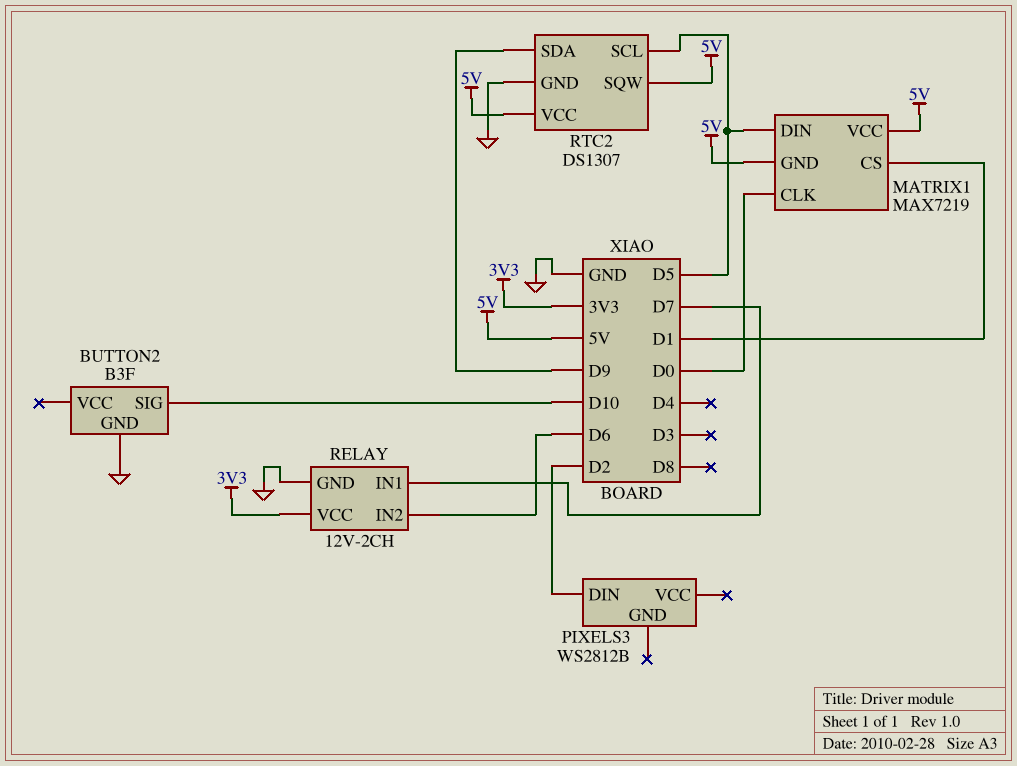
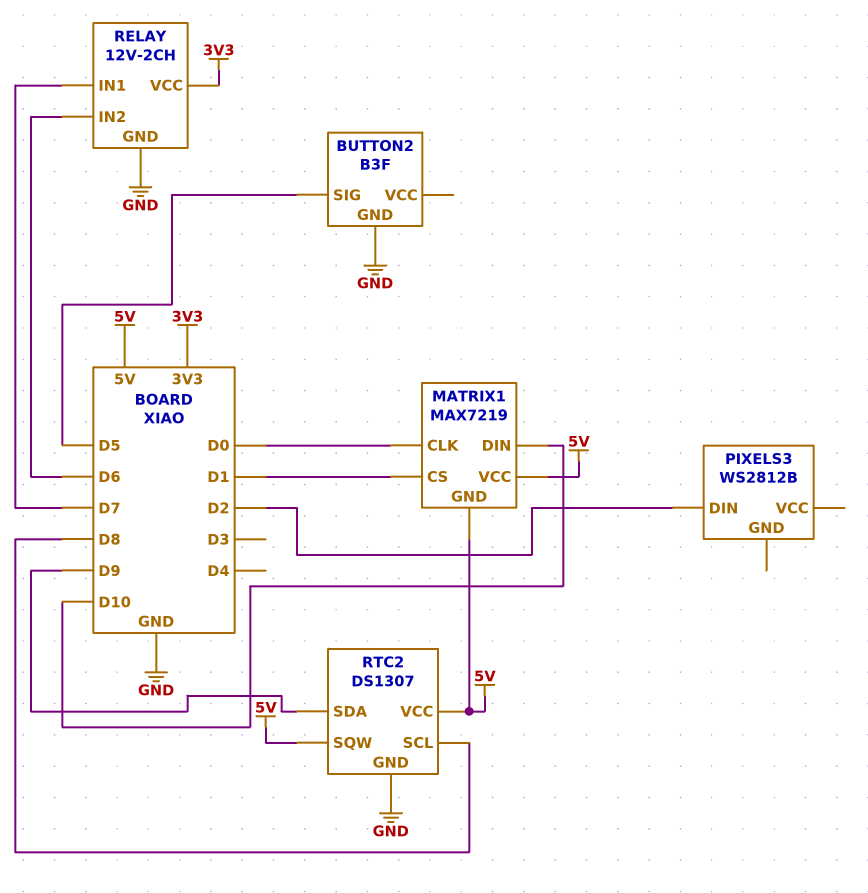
BUTTON2 pin SIG: D10 -> D5
MATRIX1 pin DIN: D5 -> D10
RTC2 pin SCL: D5 -> D8

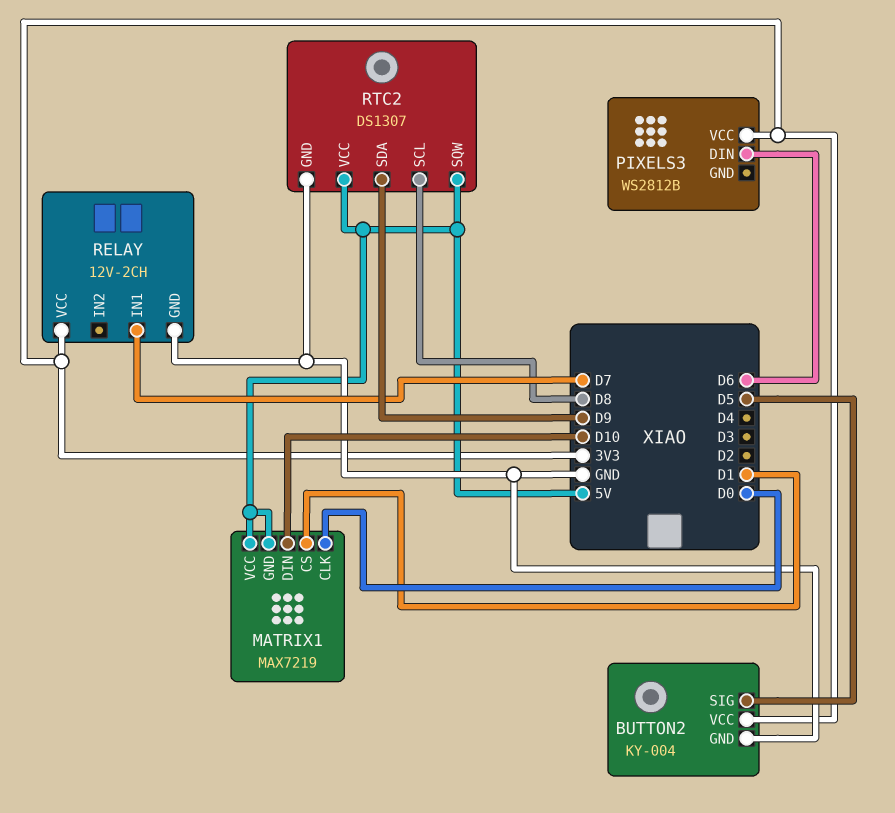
BUTTON2: B3F -> KY-004
BUTTON2 pin VCC: none -> 3V3
PIXELS3 pin DIN: D2 -> D6
PIXELS3 pin VCC: none -> 3V3
RELAY pin IN2: D6 -> none

